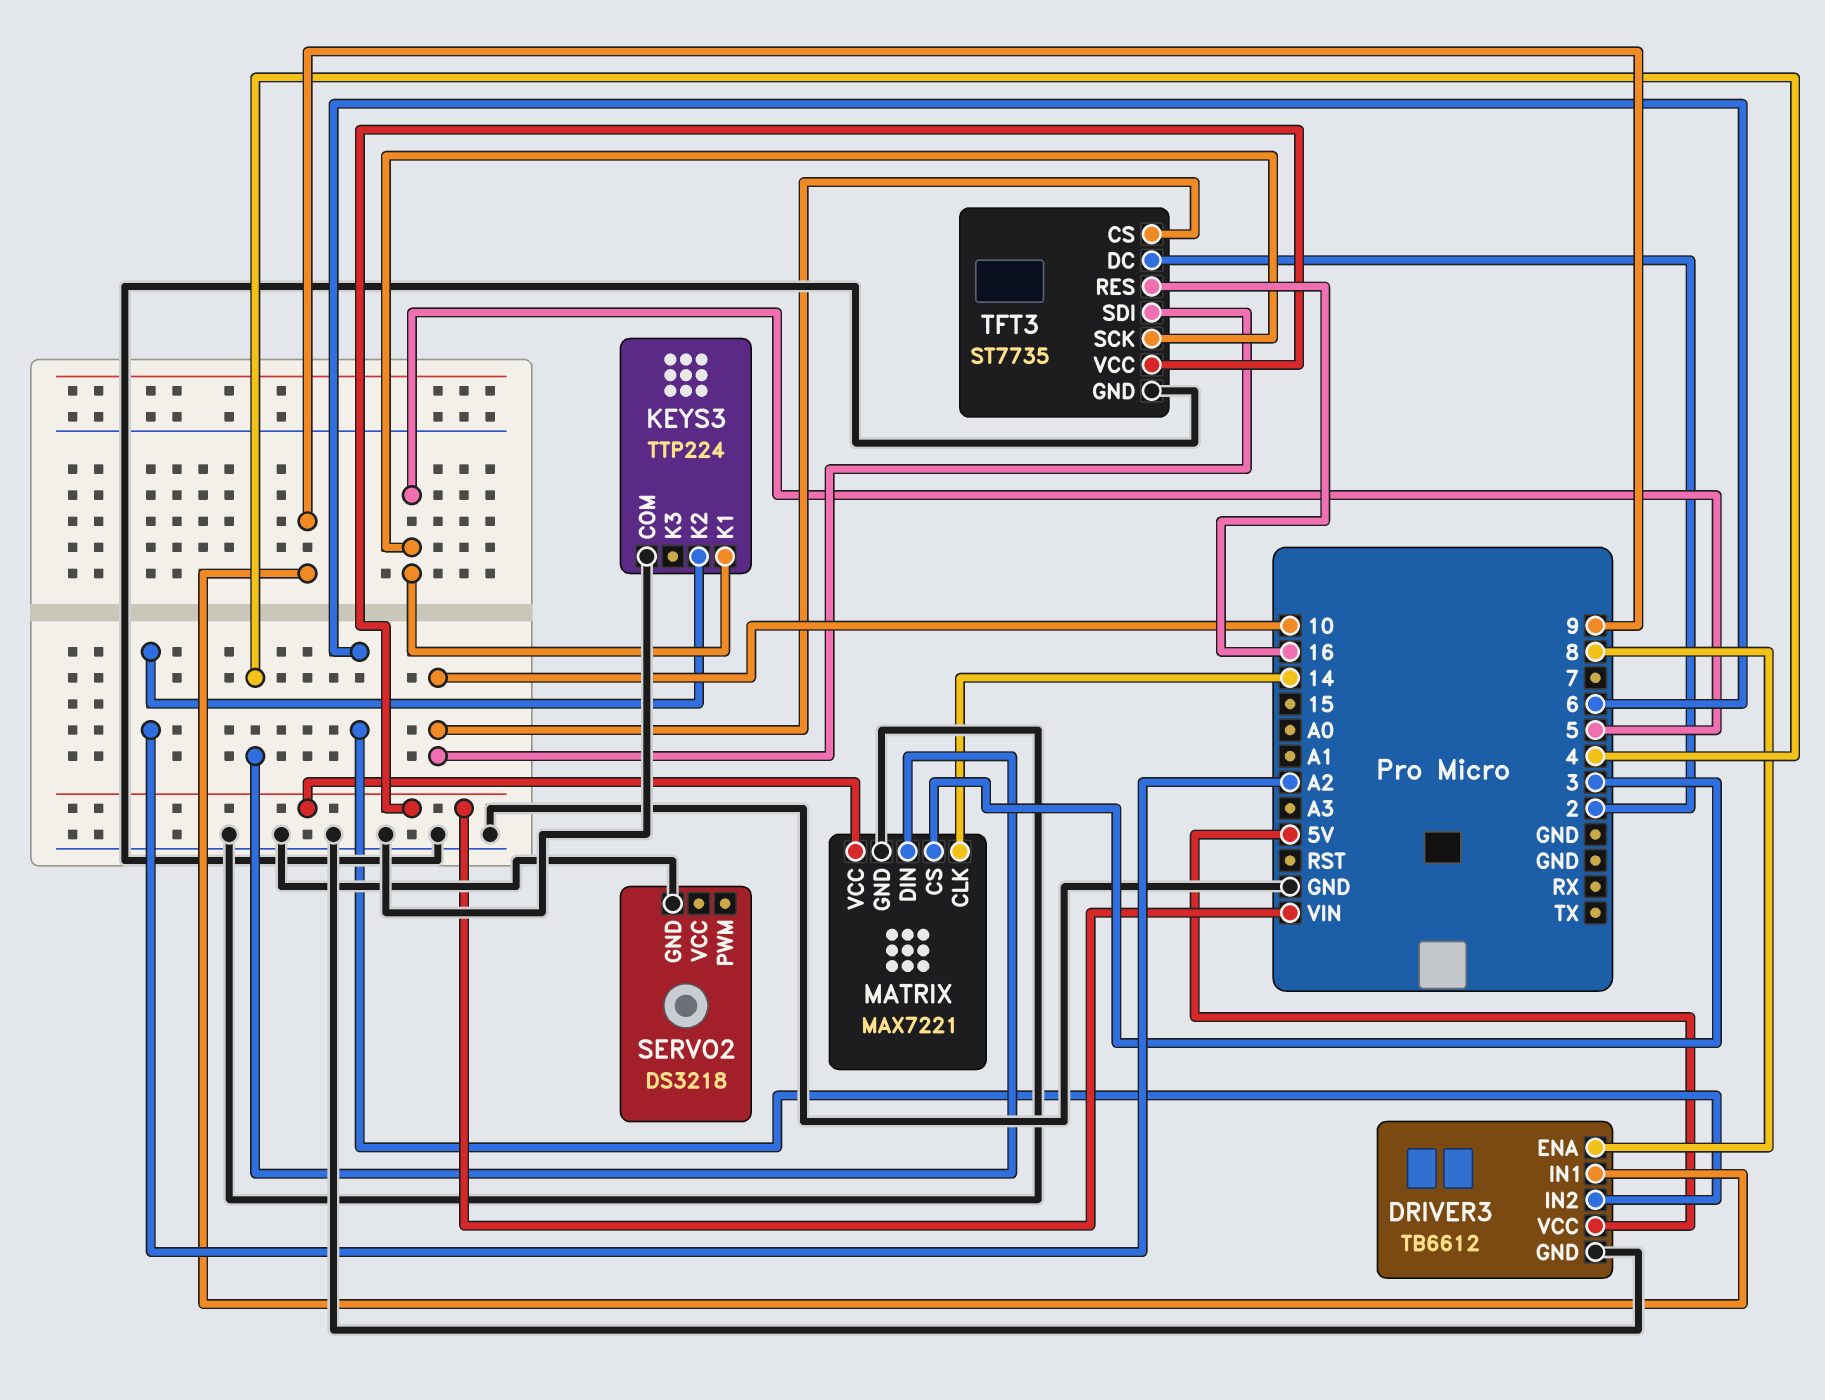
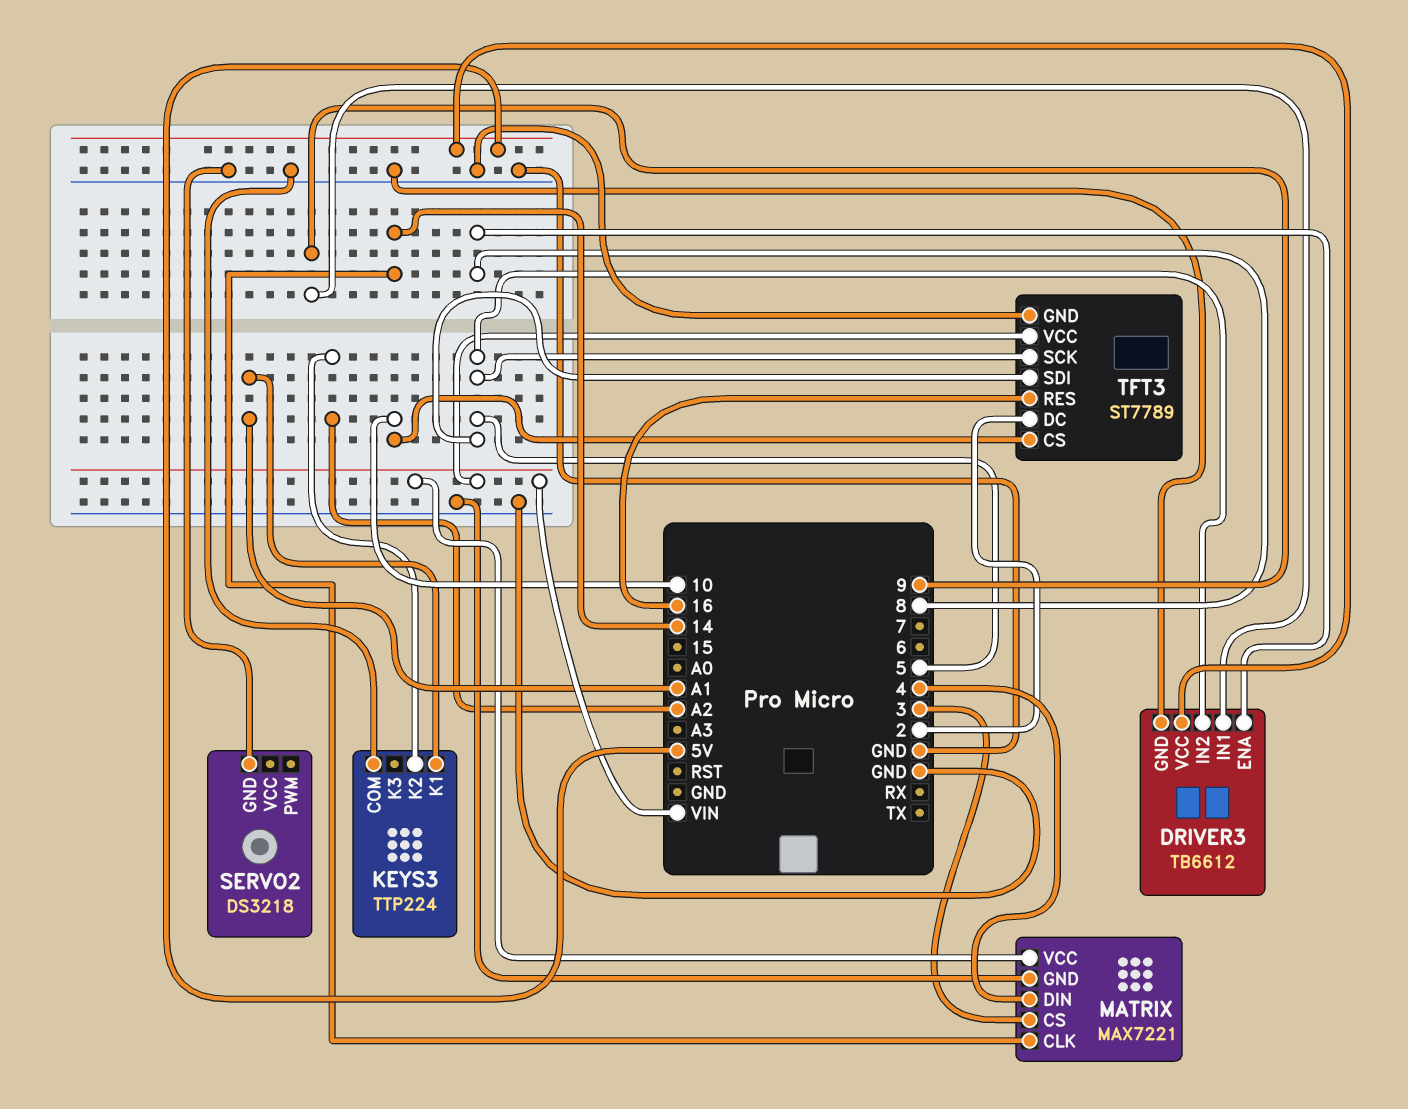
DRIVER3 pin IN2: 6 -> 5
KEYS3 pin K1: 5 -> A1
TFT3: ST7735 -> ST7789
TFT3 pin SDI: 10 -> 5

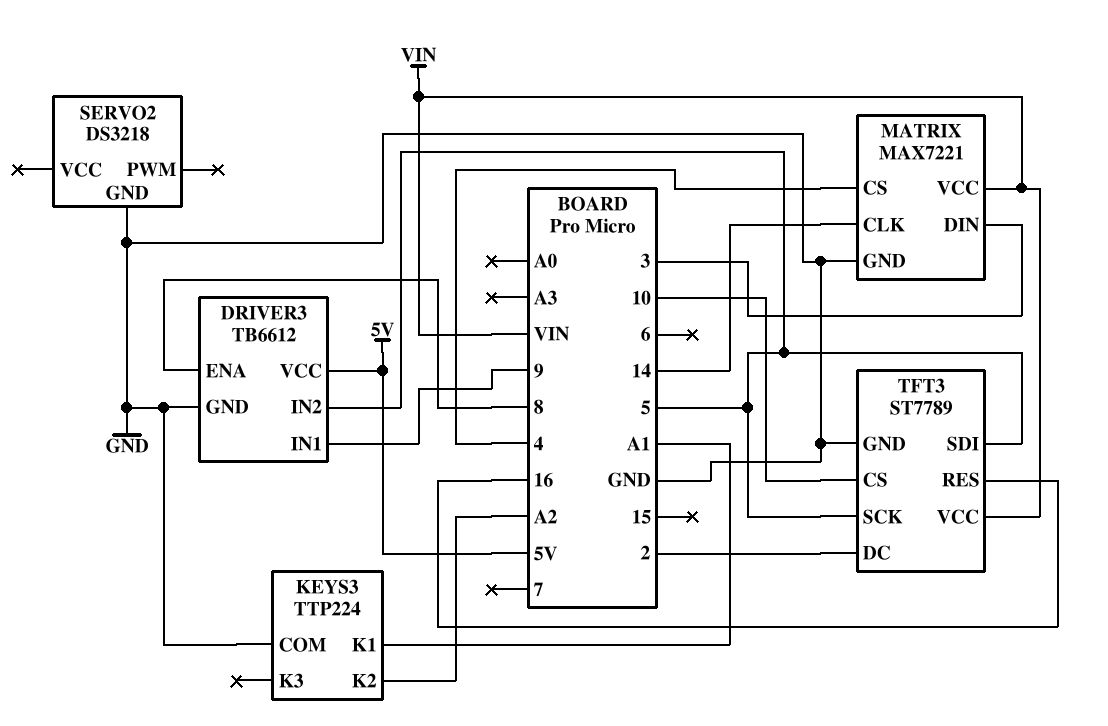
MATRIX pin CS: 3 -> 4
MATRIX pin DIN: 4 -> 3

